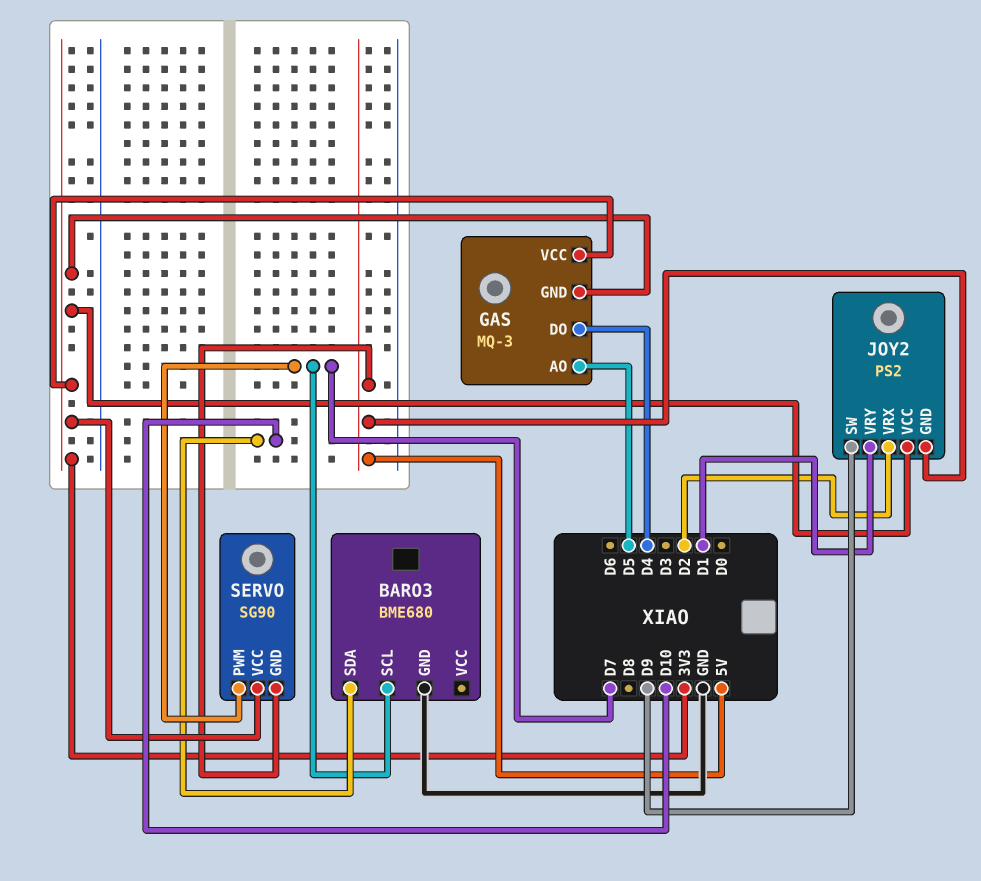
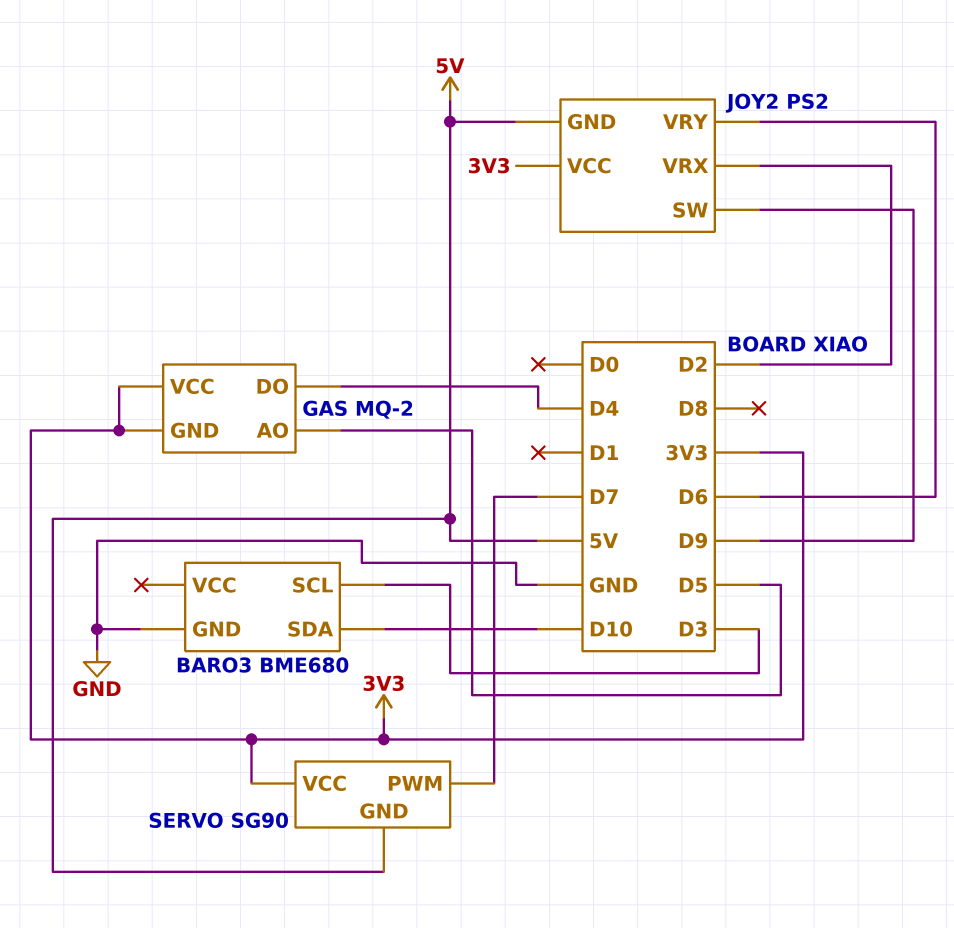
BARO3 pin SCL: D7 -> D3
GAS: MQ-3 -> MQ-2
JOY2 pin VRY: D1 -> D6

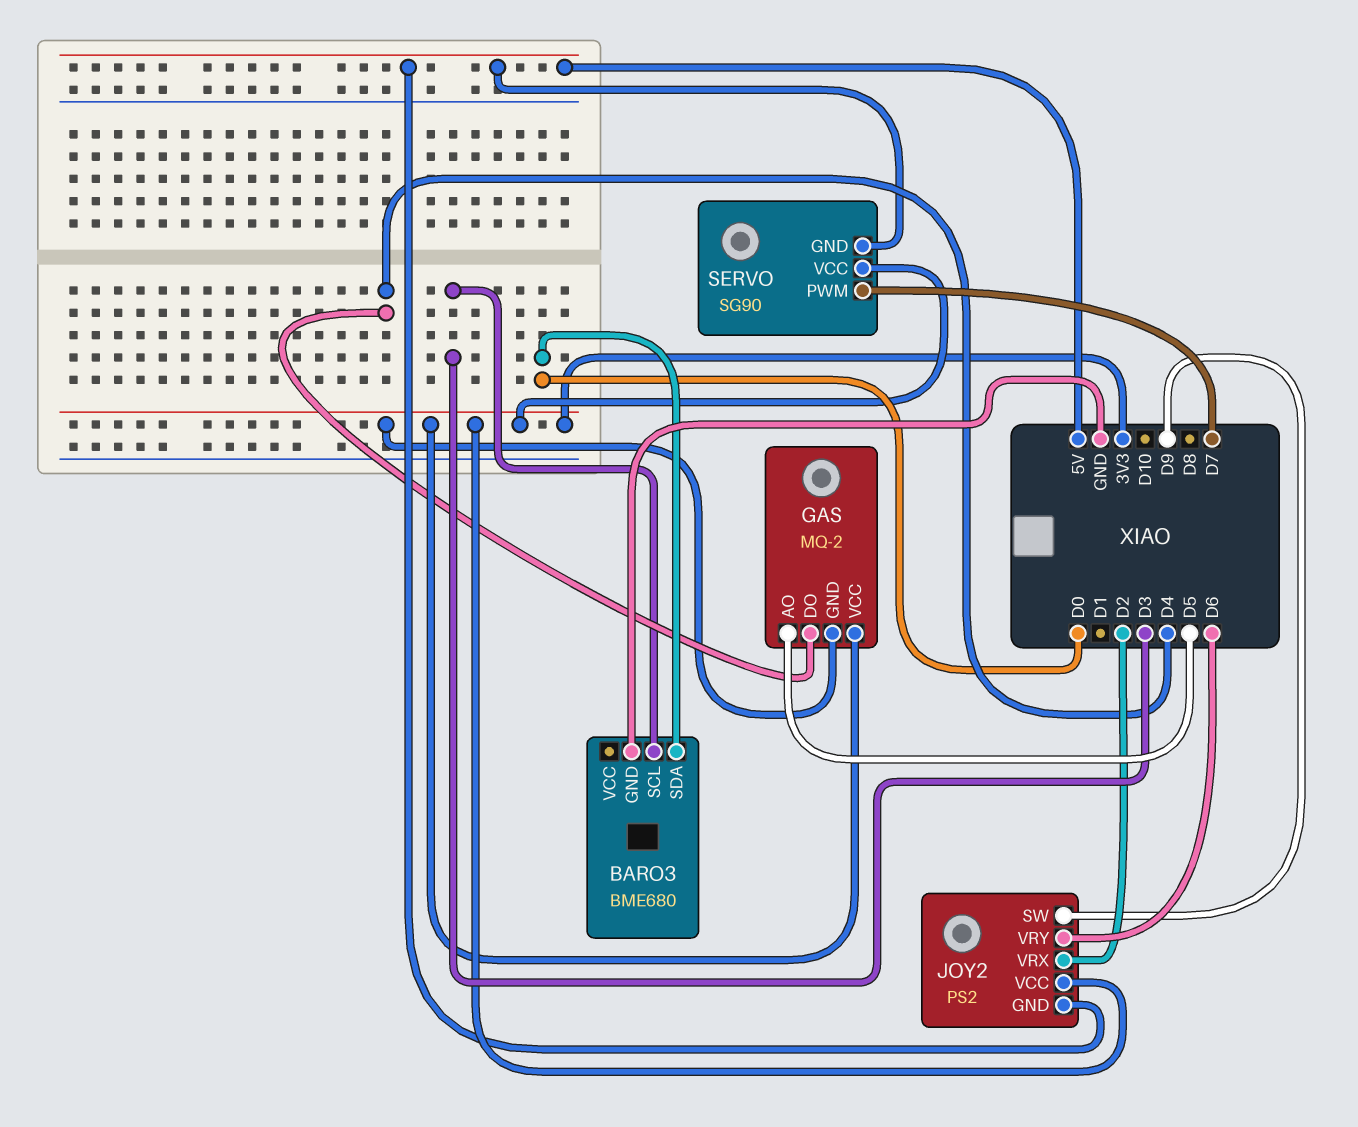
BARO3 pin SDA: D10 -> D0

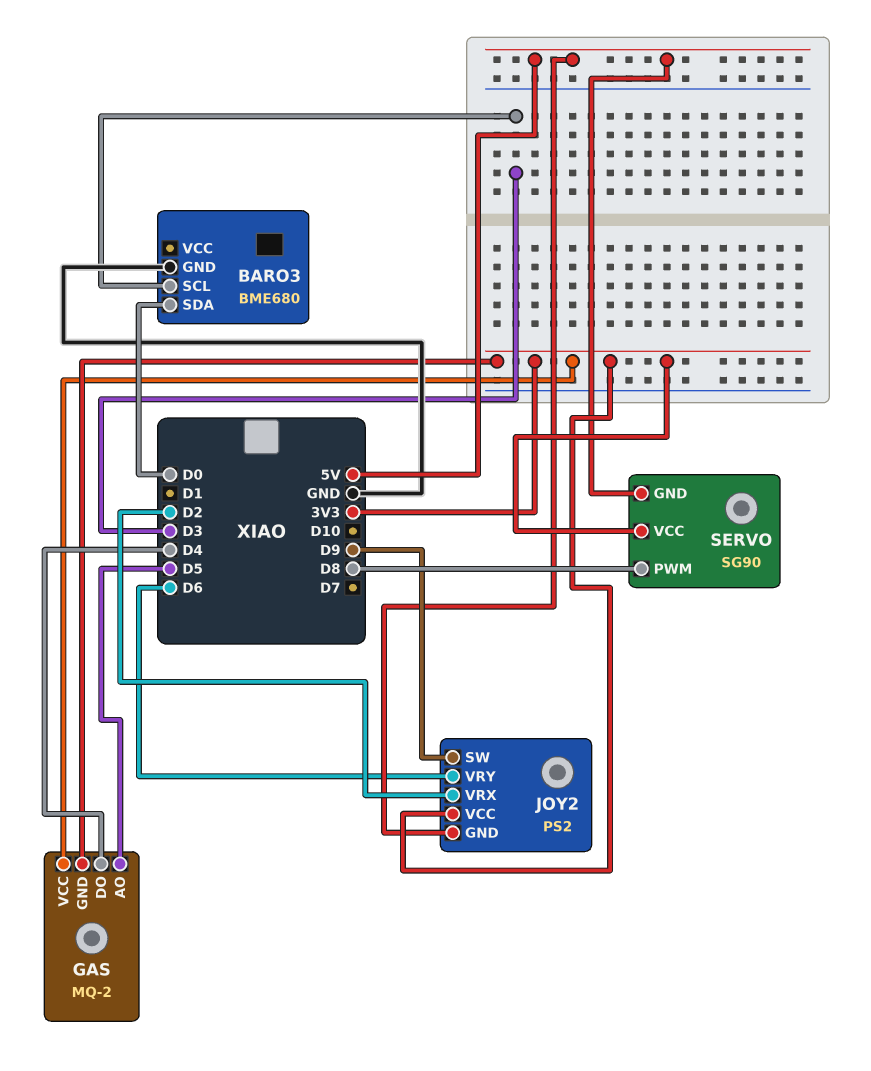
SERVO pin PWM: D7 -> D8

